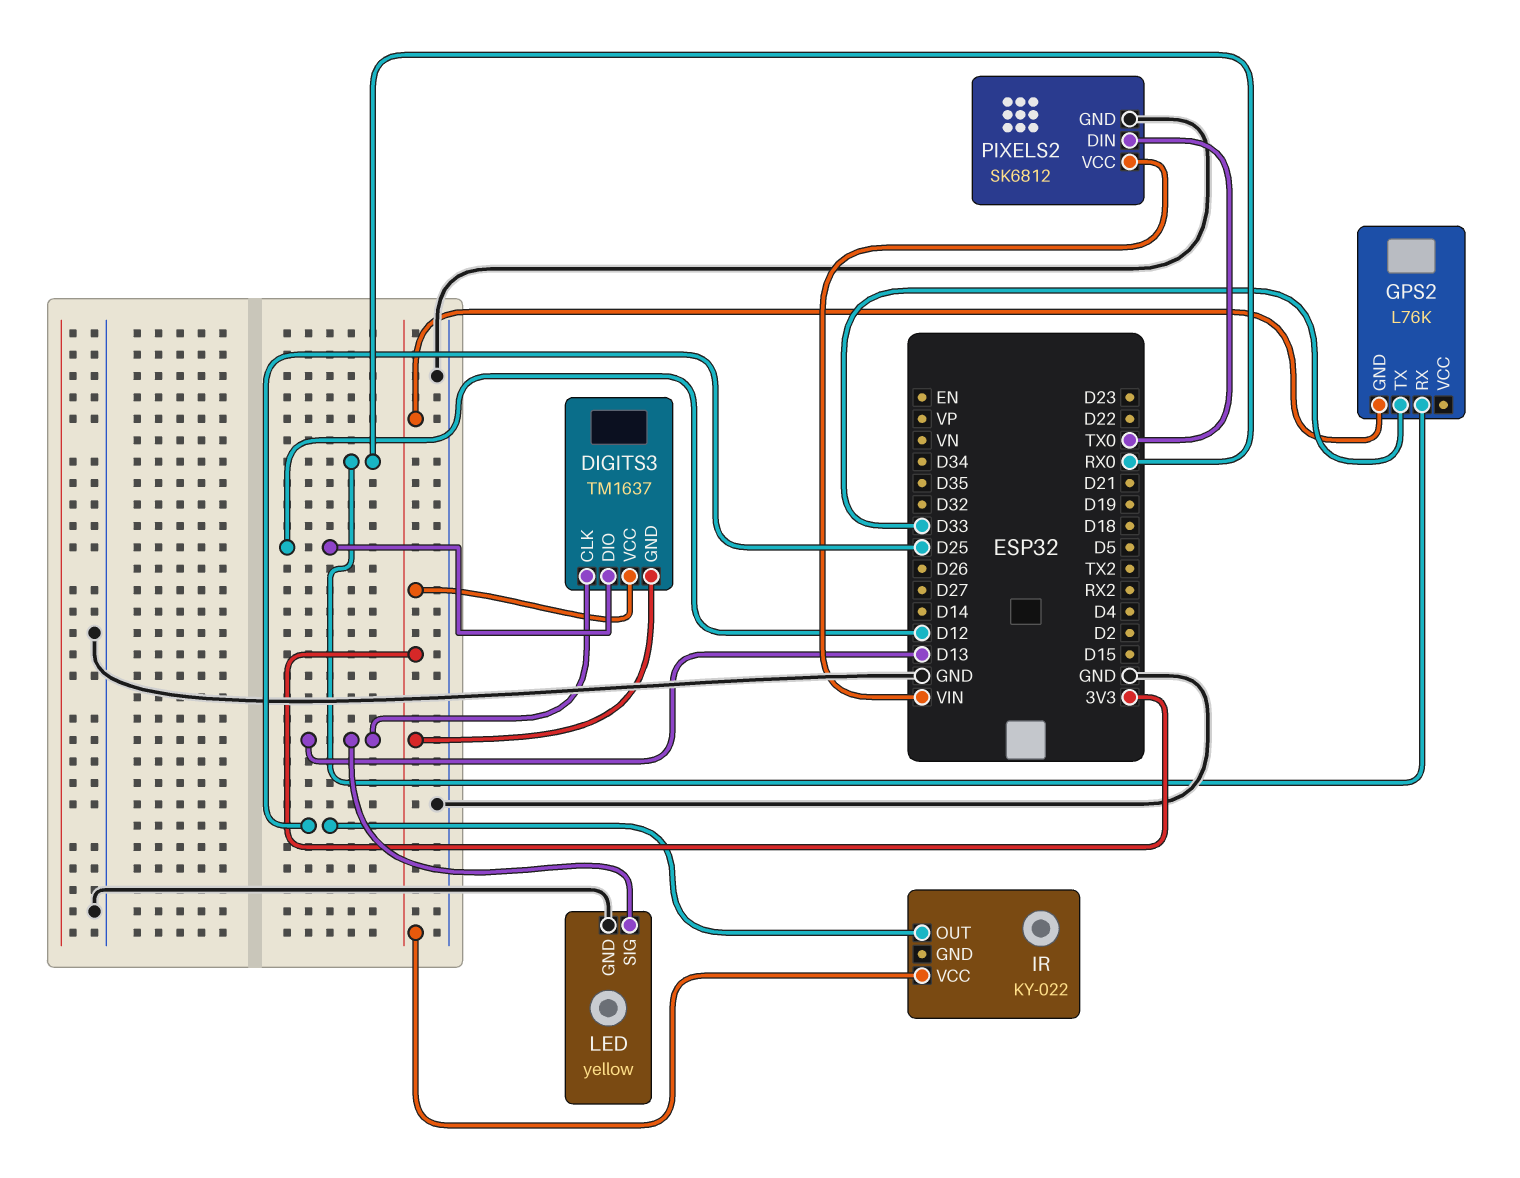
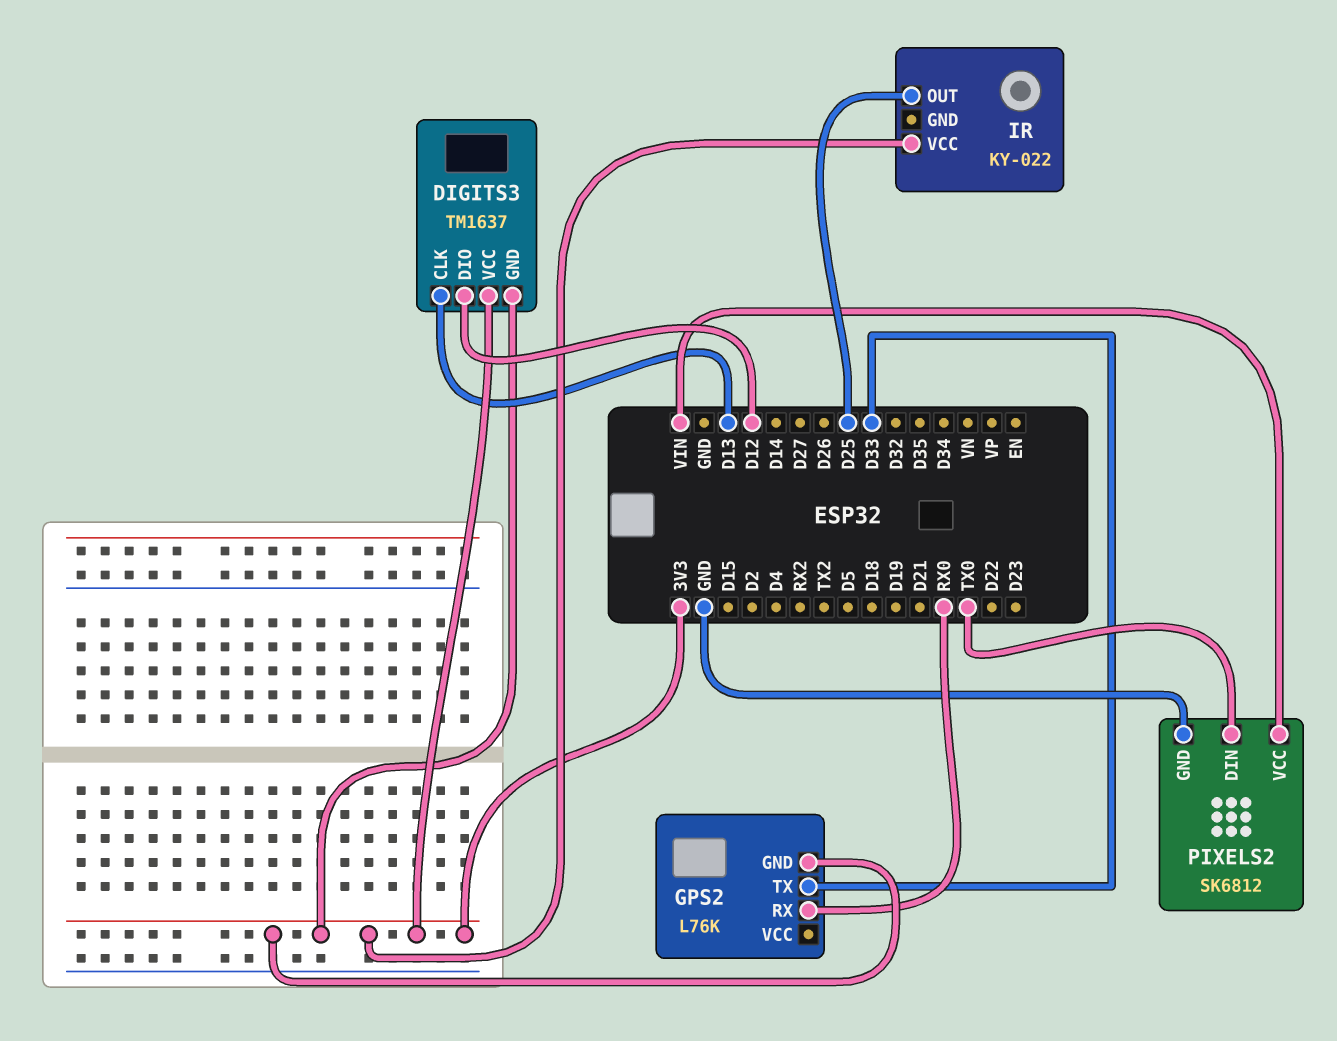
LED: yellow -> none
LED pin GND: GND -> none
LED pin SIG: D13 -> none

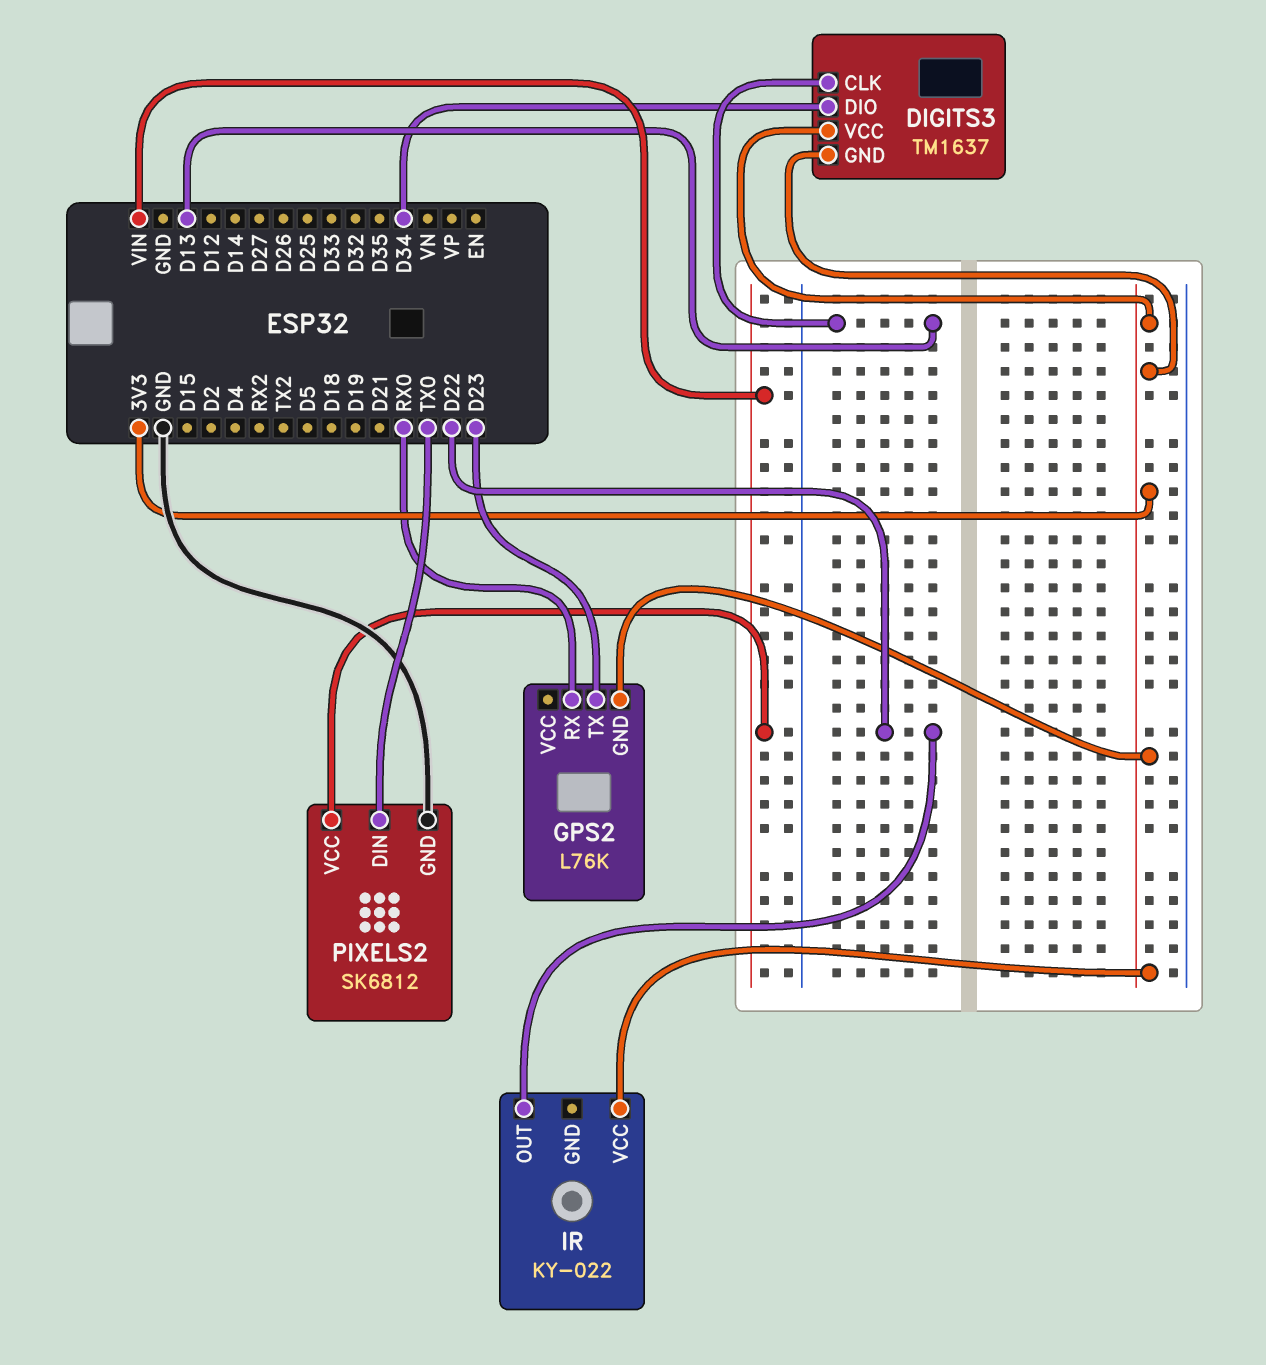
DIGITS3 pin DIO: D12 -> D34
GPS2 pin TX: D33 -> D23
IR pin OUT: D25 -> D22

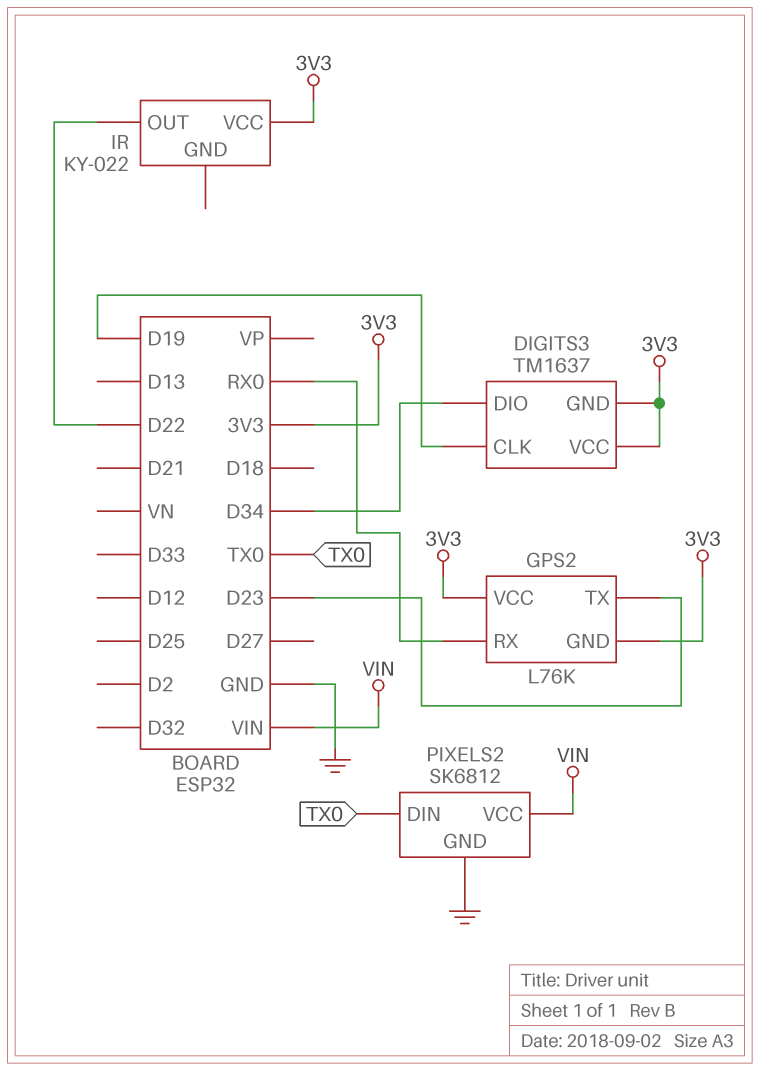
DIGITS3 pin CLK: D13 -> D19
GPS2 pin VCC: none -> 3V3

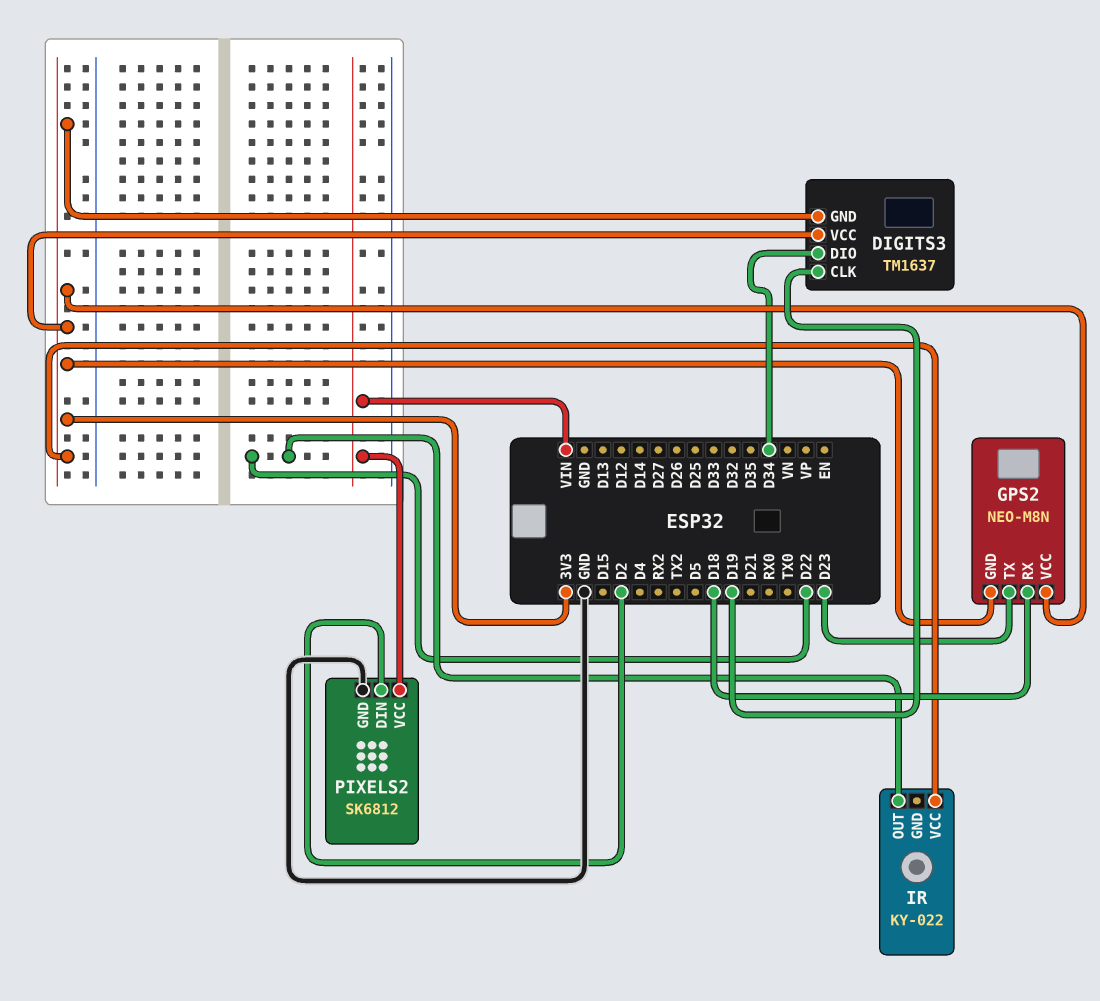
GPS2: L76K -> NEO-M8N
GPS2 pin RX: RX0 -> D18
PIXELS2 pin DIN: TX0 -> D2

